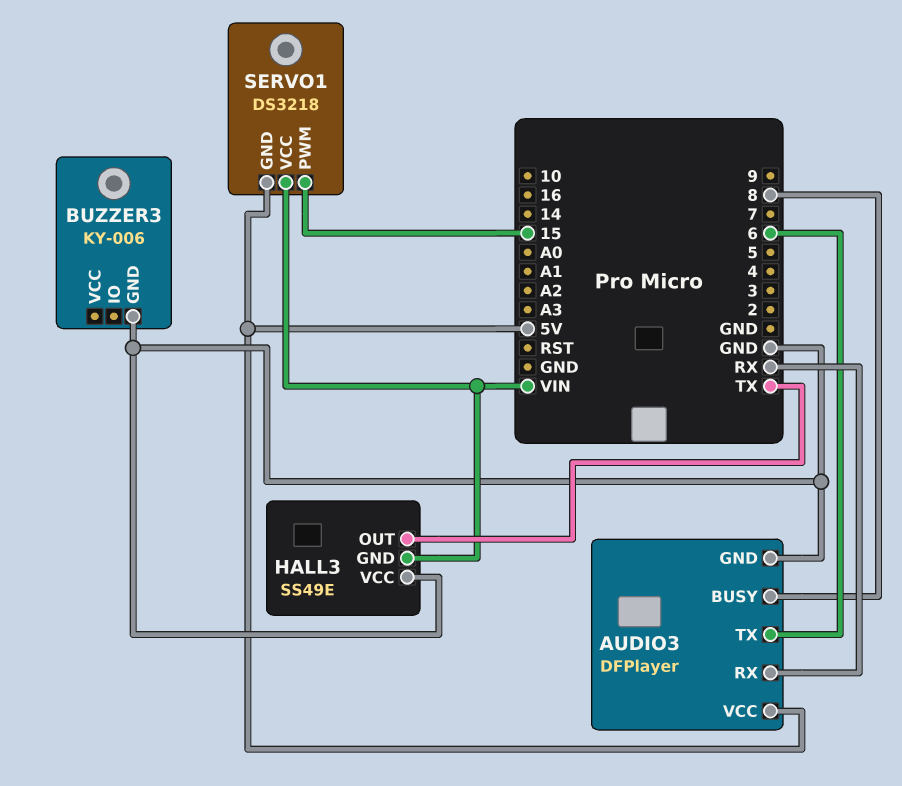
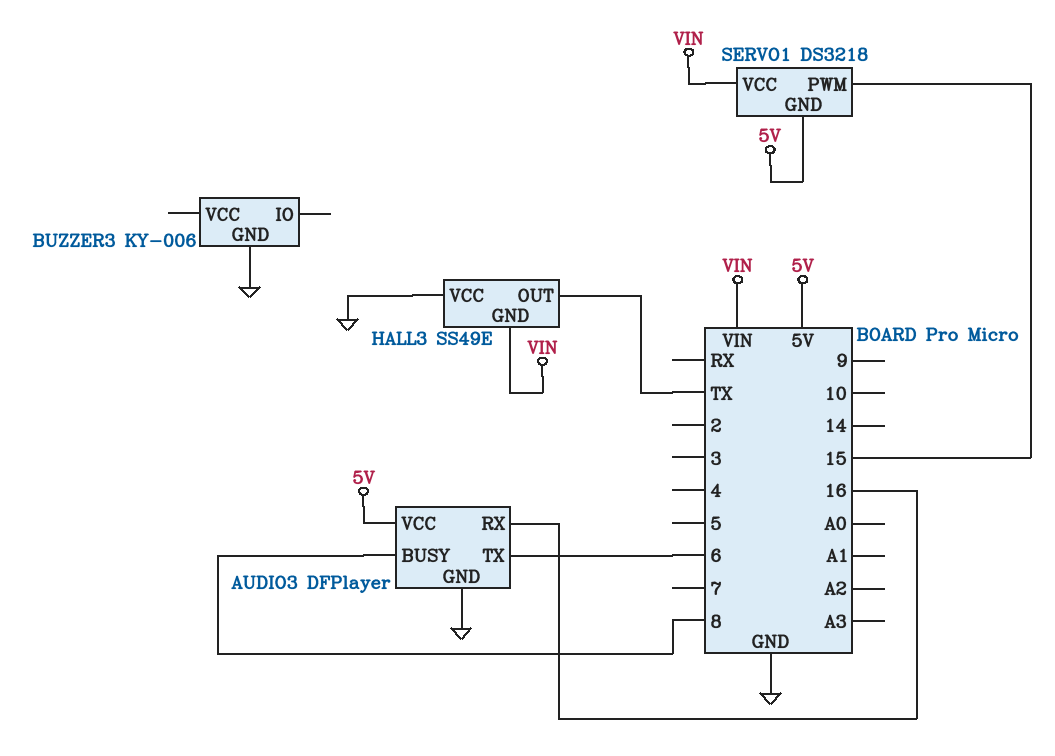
AUDIO3 pin RX: RX -> 16

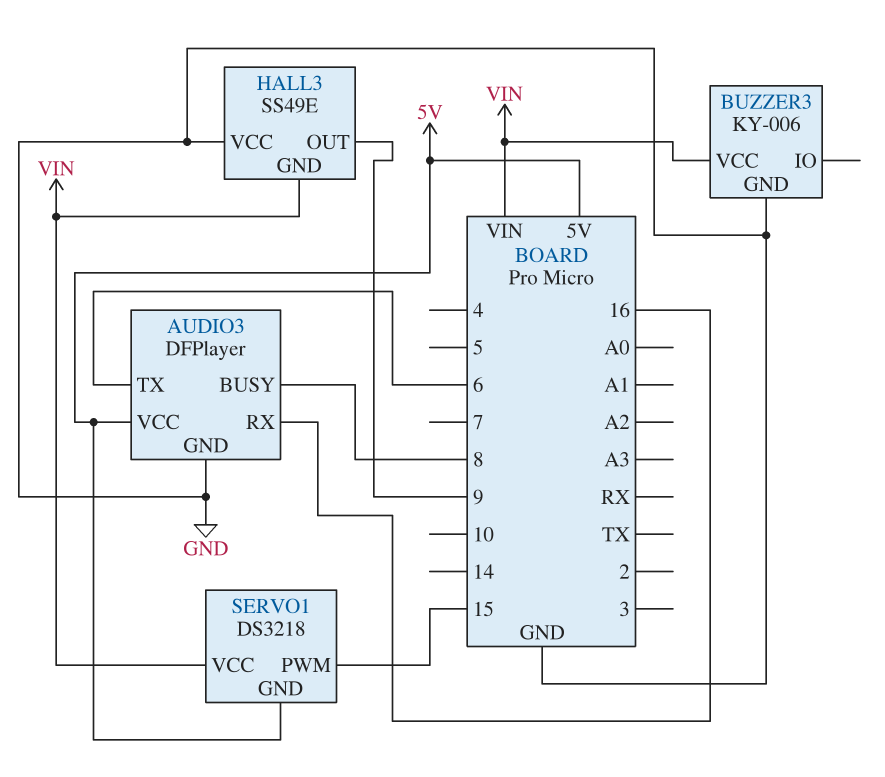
BUZZER3 pin VCC: none -> VIN
HALL3 pin OUT: TX -> 9

